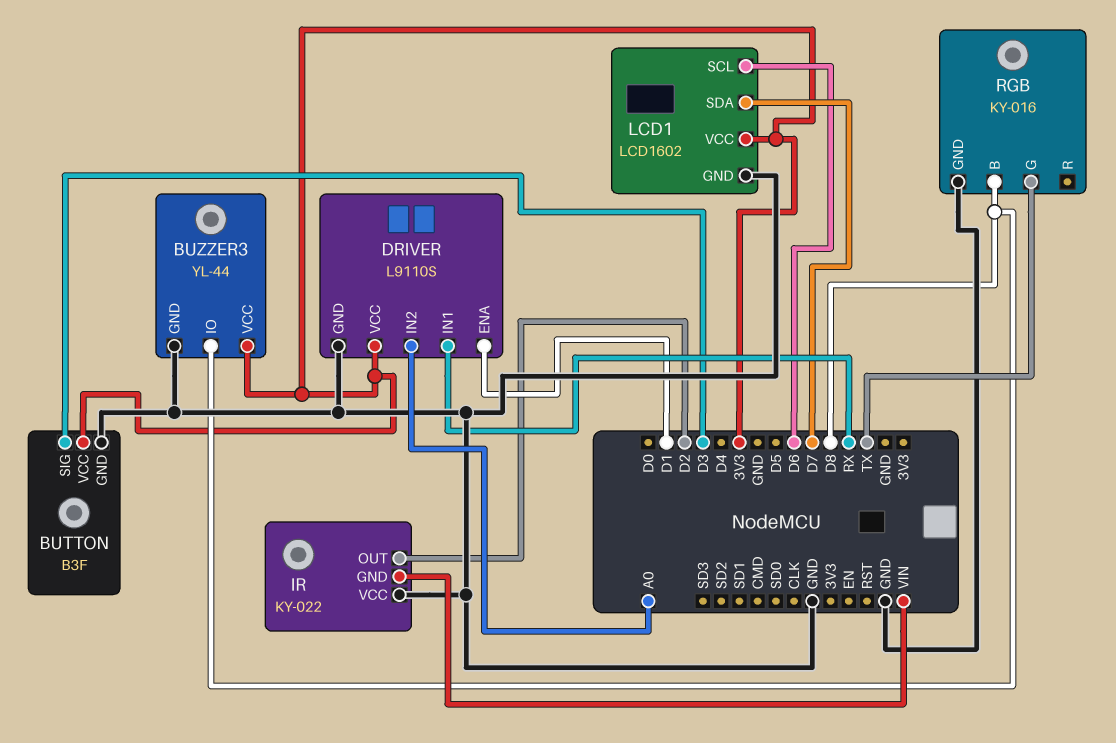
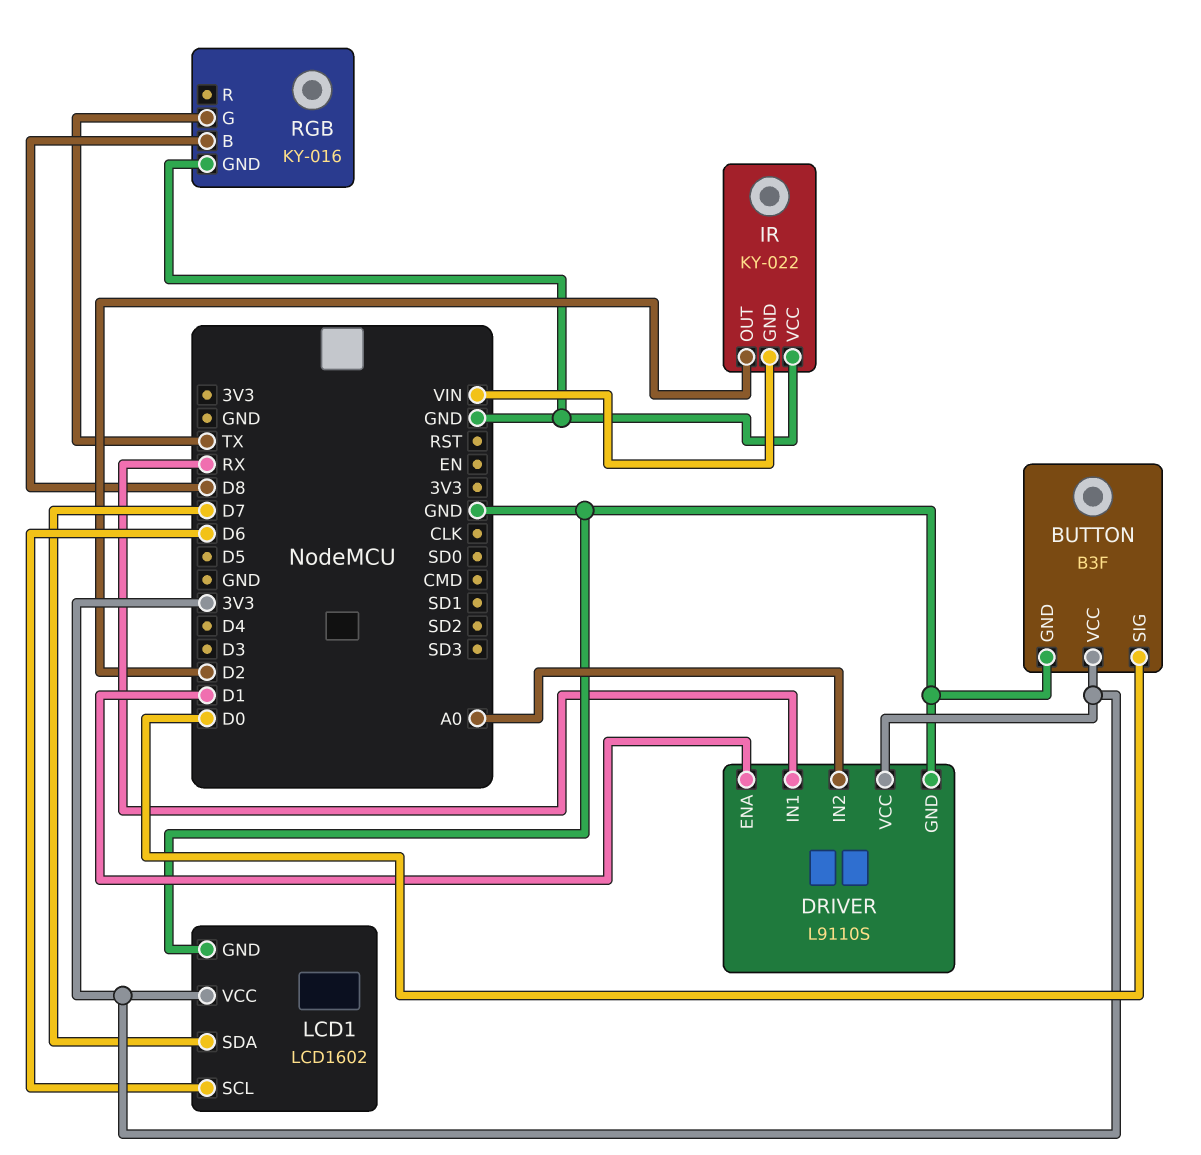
BUTTON pin SIG: D3 -> D0
BUZZER3: YL-44 -> none
BUZZER3 pin GND: GND -> none
BUZZER3 pin IO: D8 -> none
BUZZER3 pin VCC: 3V3 -> none

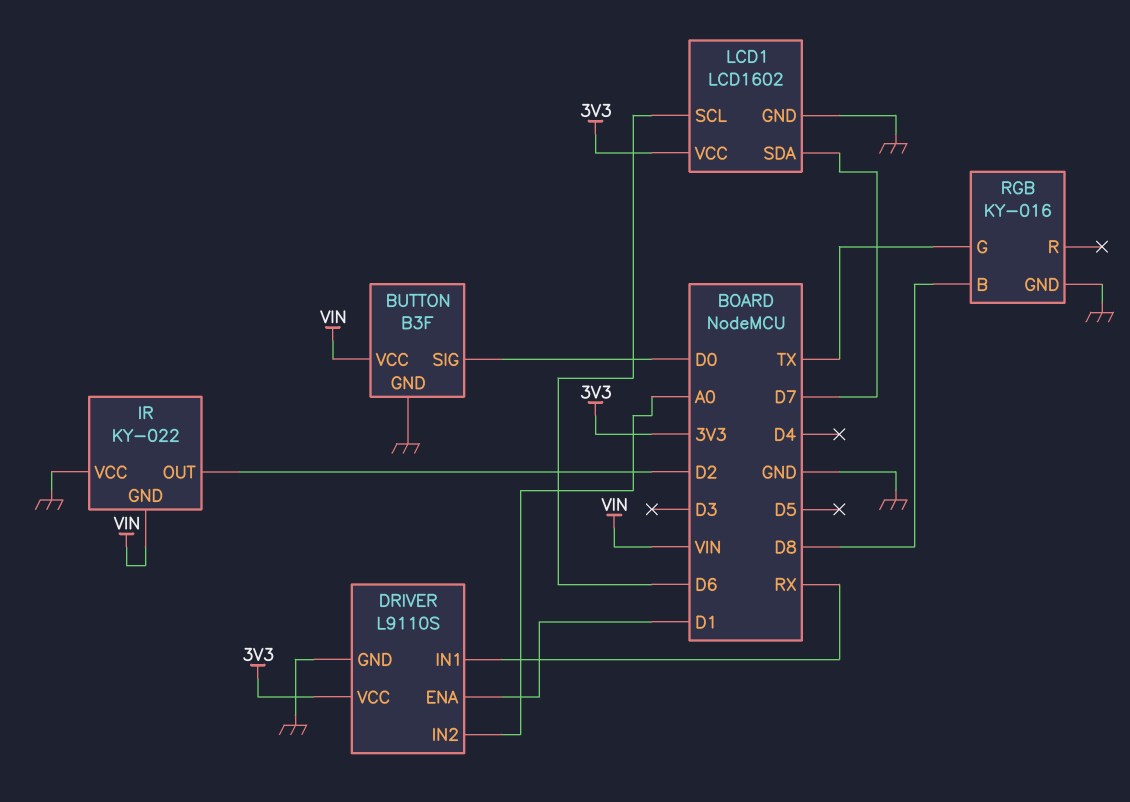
BUTTON pin VCC: 3V3 -> VIN

